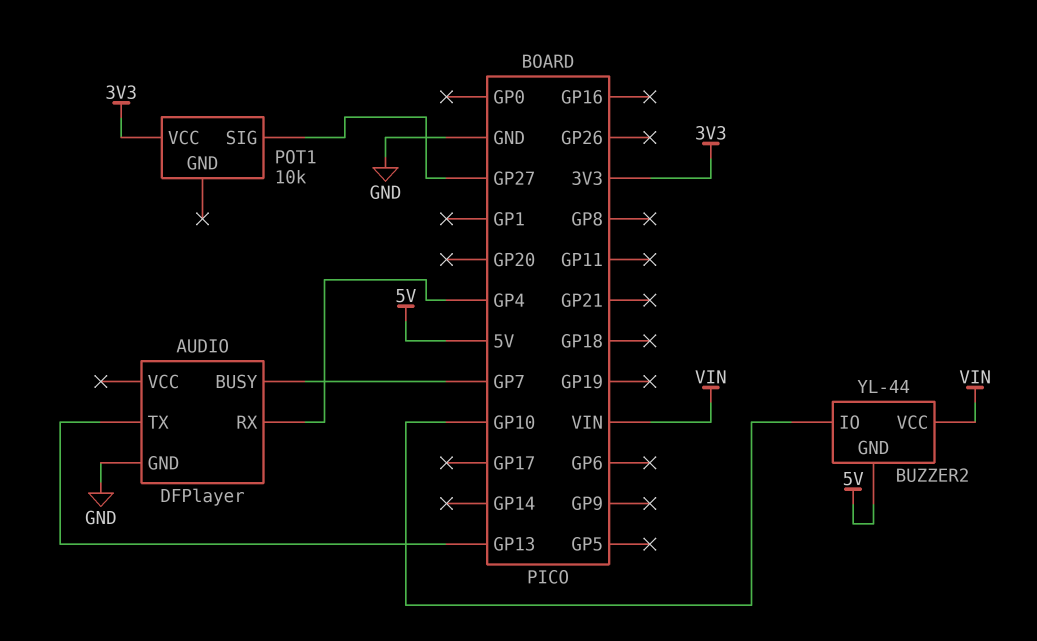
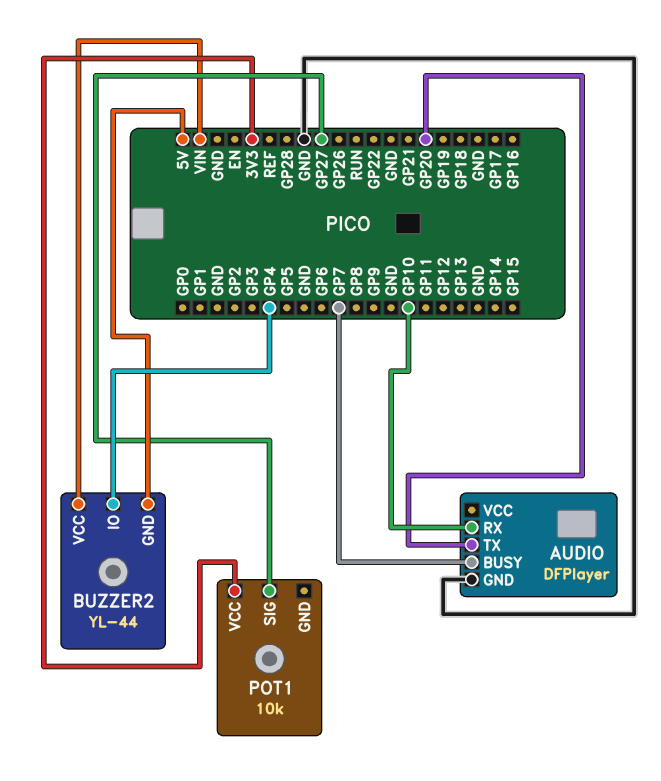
AUDIO pin RX: GP4 -> GP10
AUDIO pin TX: GP13 -> GP20
BUZZER2 pin IO: GP10 -> GP4

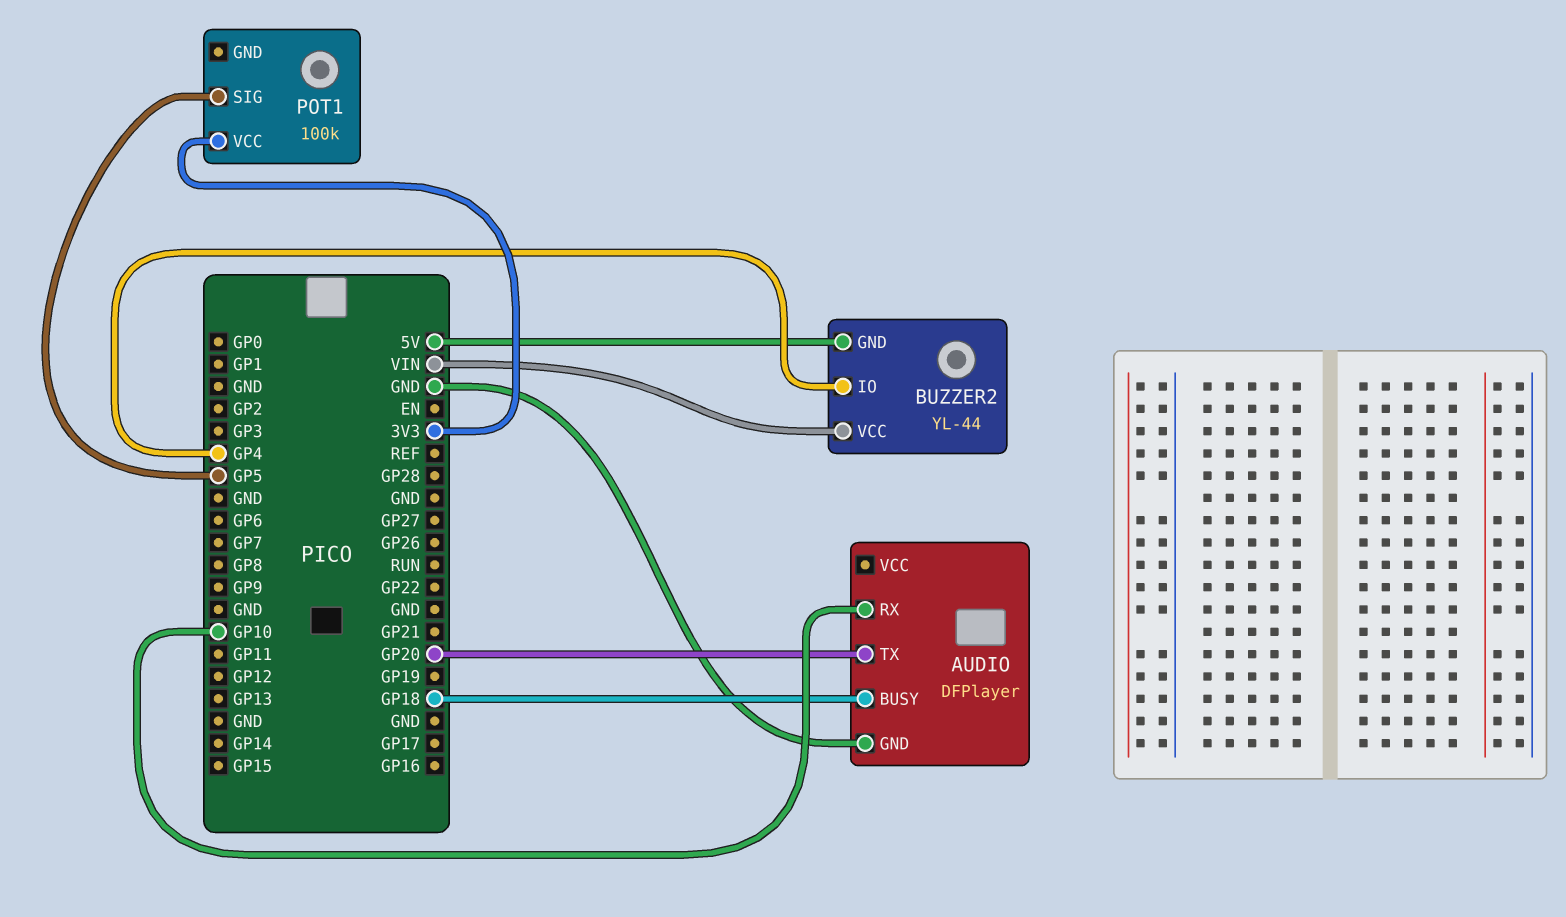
AUDIO pin BUSY: GP7 -> GP18
POT1: 10k -> 100k
POT1 pin SIG: GP27 -> GP5

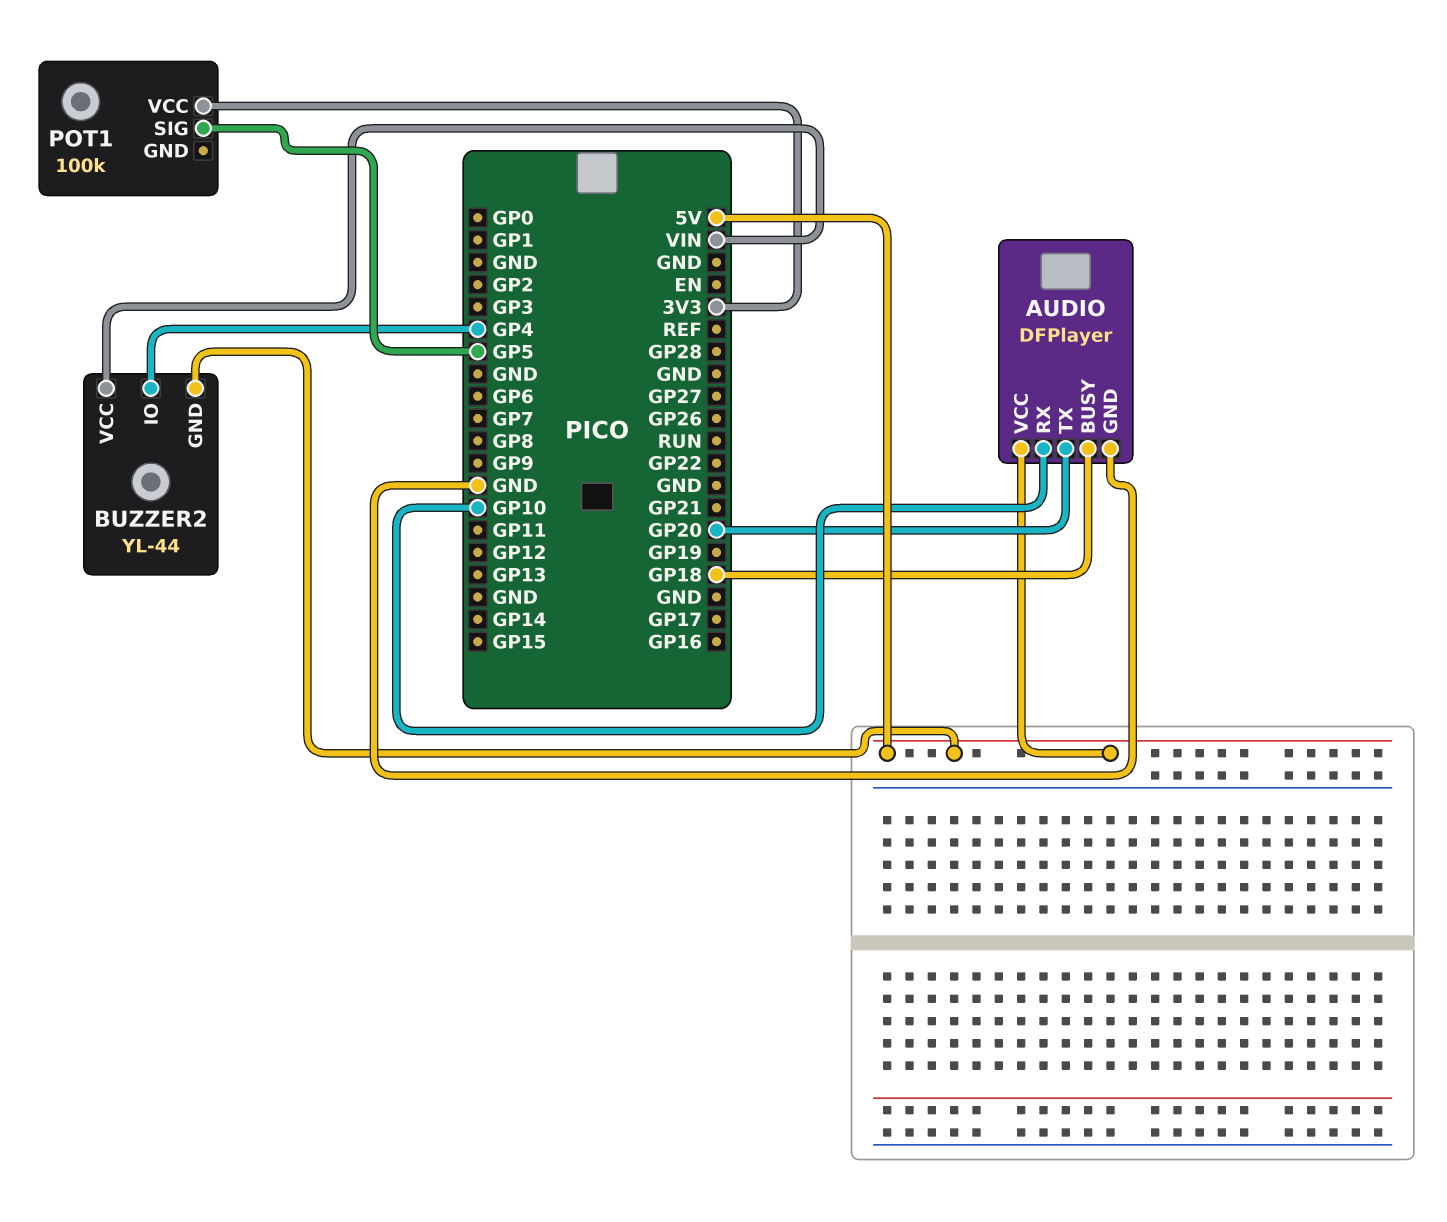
AUDIO pin VCC: none -> 5V

